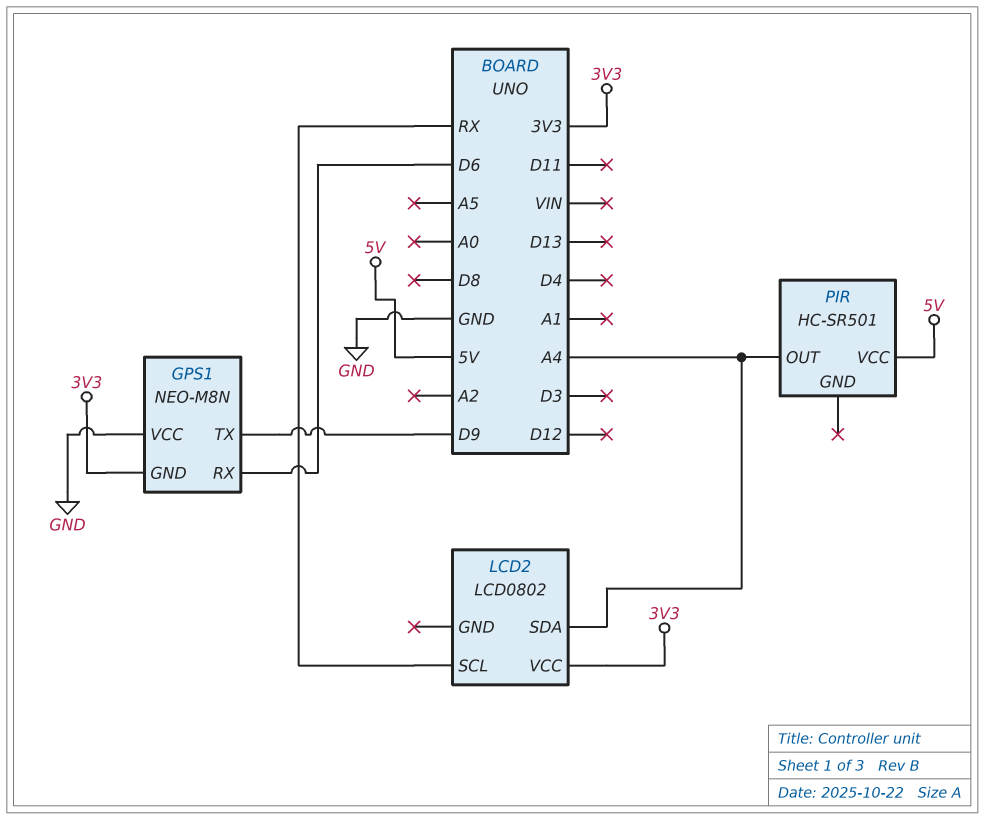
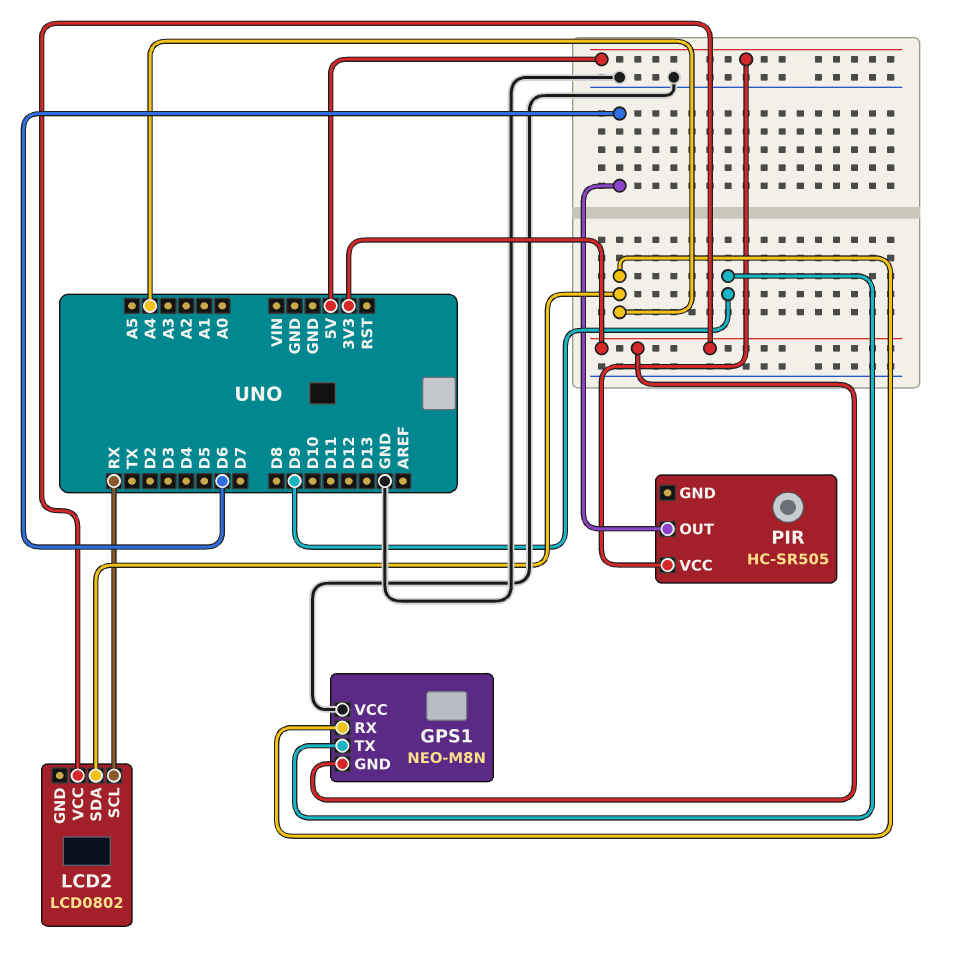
GPS1 pin RX: D6 -> A4
PIR: HC-SR501 -> HC-SR505
PIR pin OUT: A4 -> D6

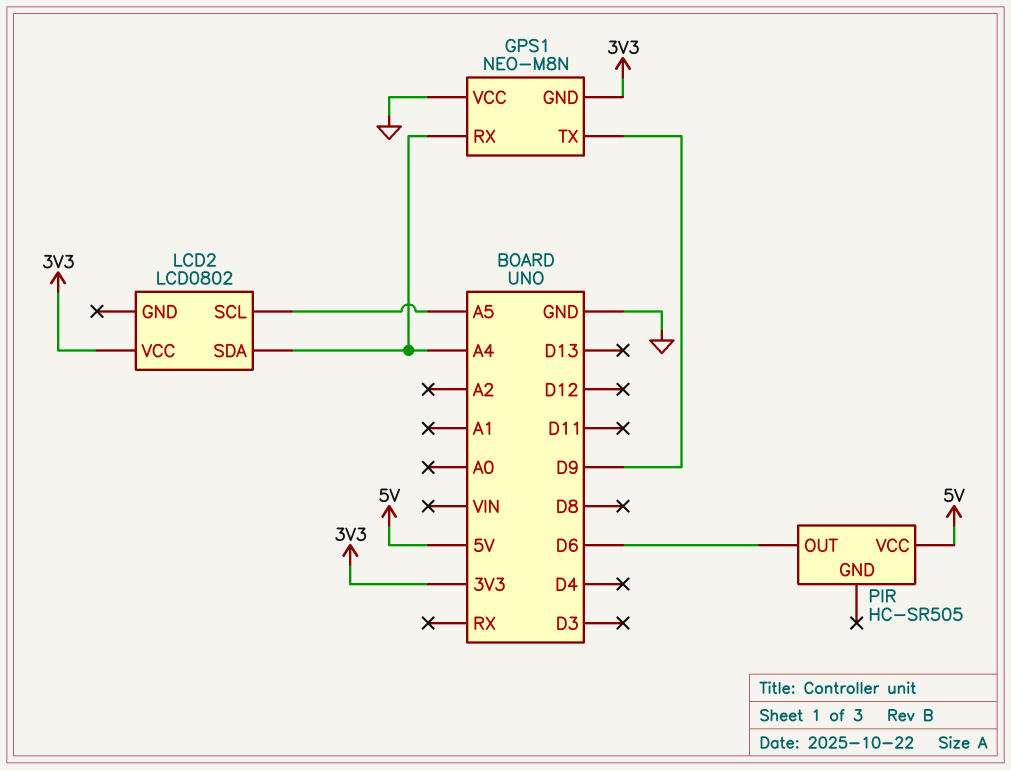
LCD2 pin SCL: RX -> A5

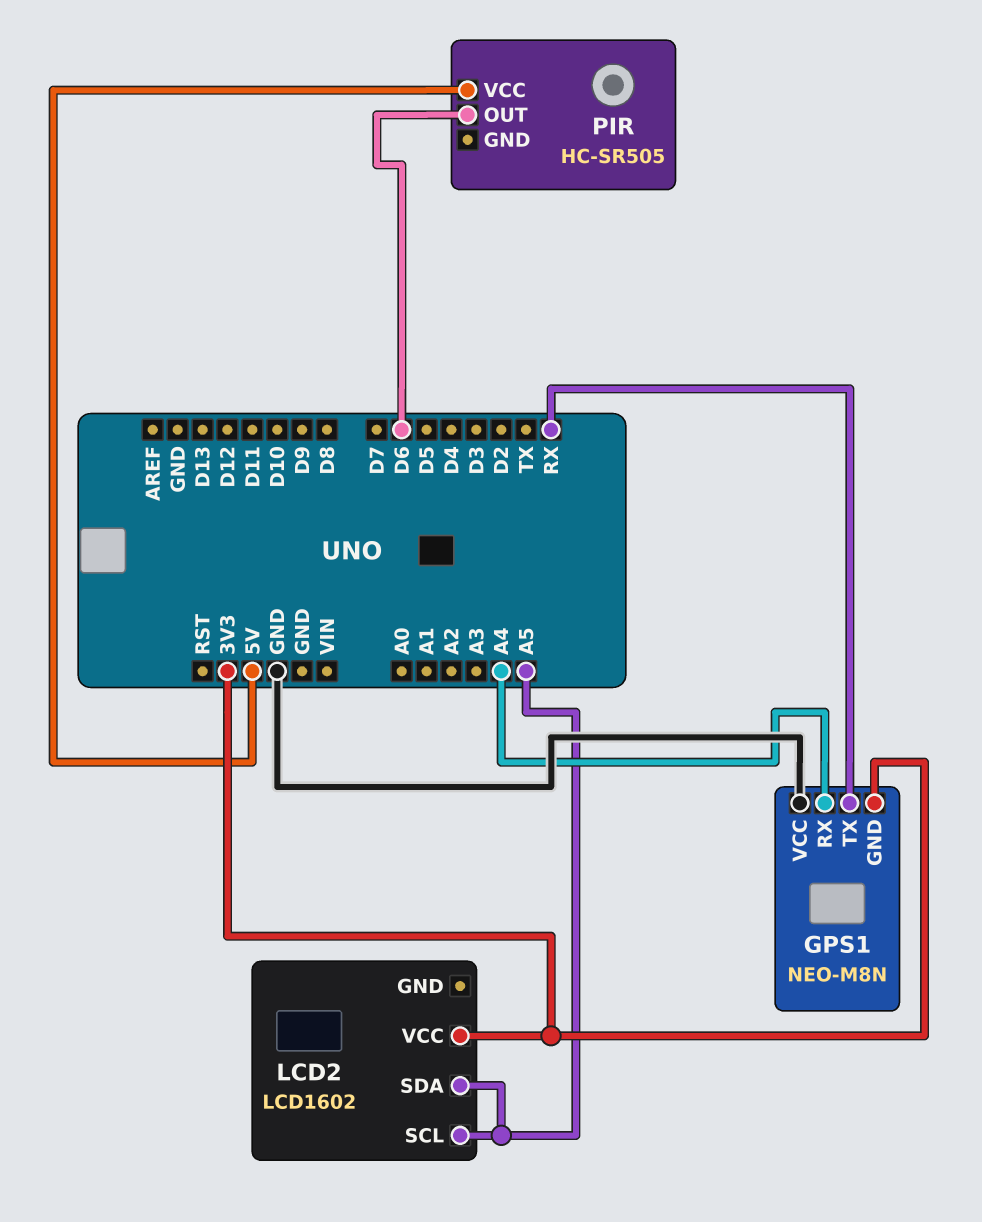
GPS1 pin TX: D9 -> RX
LCD2: LCD0802 -> LCD1602
LCD2 pin SDA: A4 -> A5

